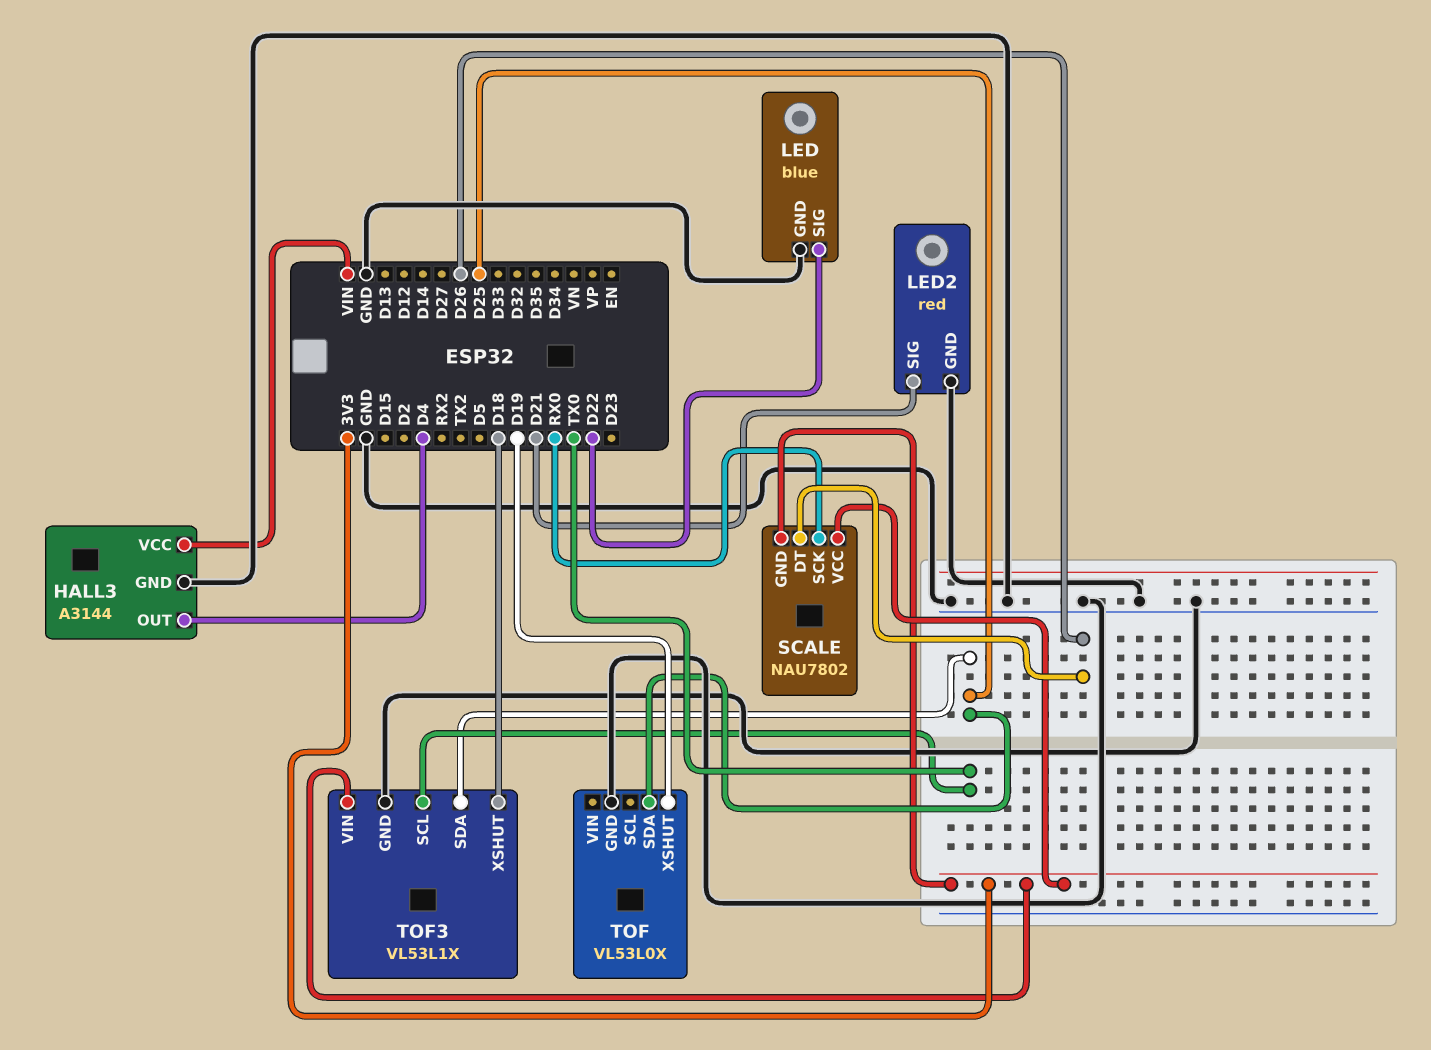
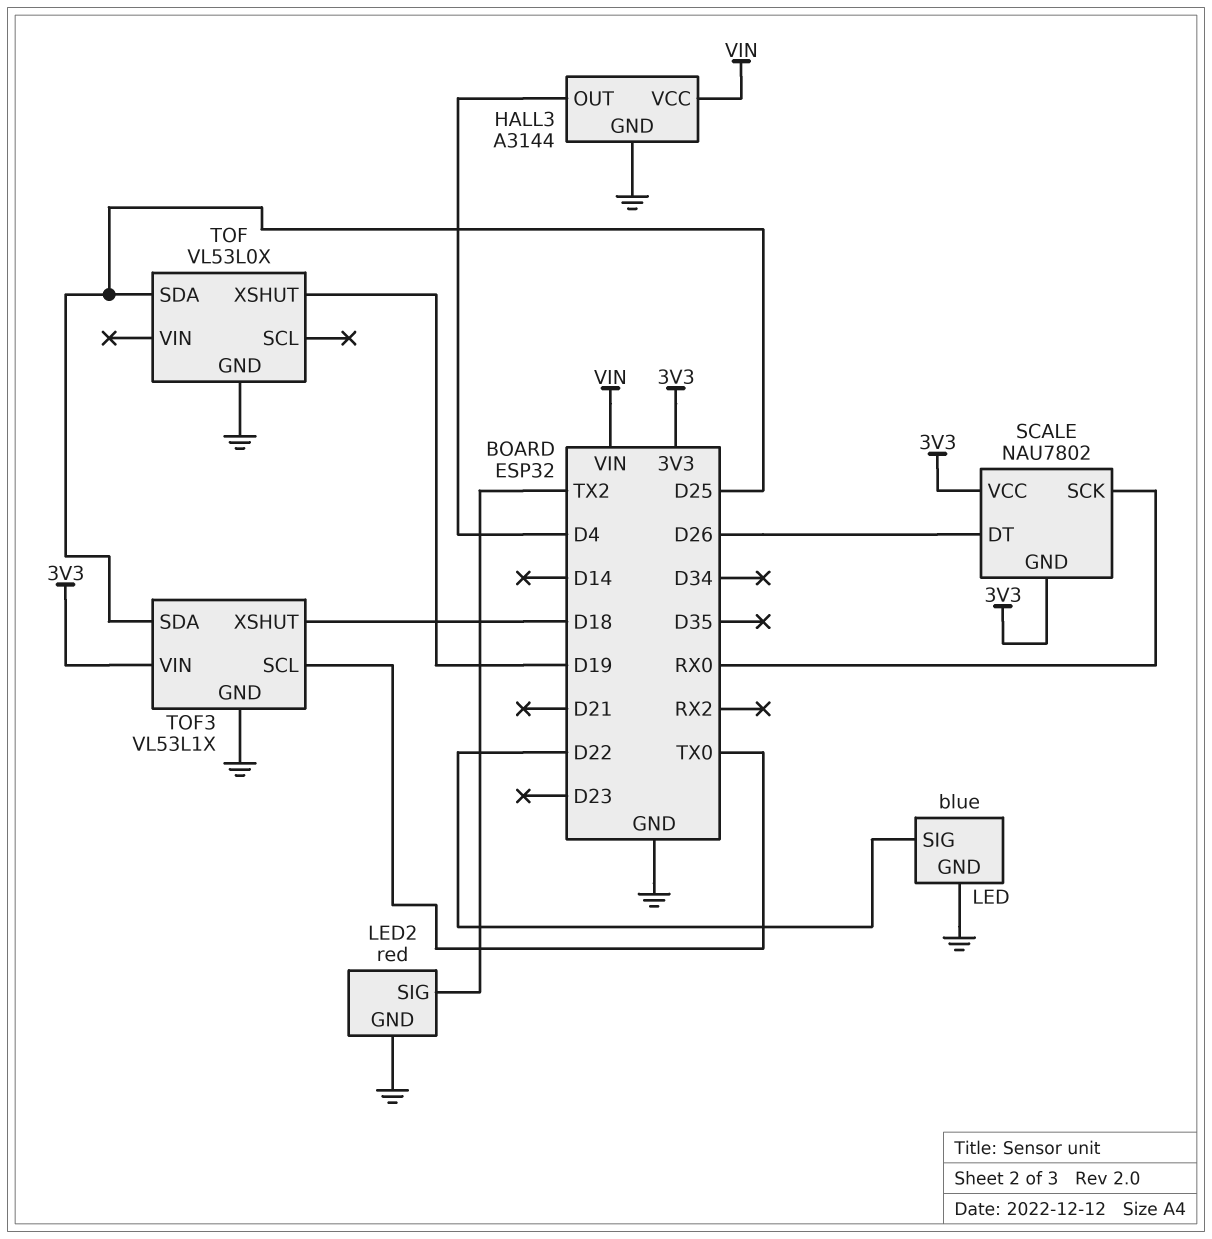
LED2 pin SIG: D21 -> TX2

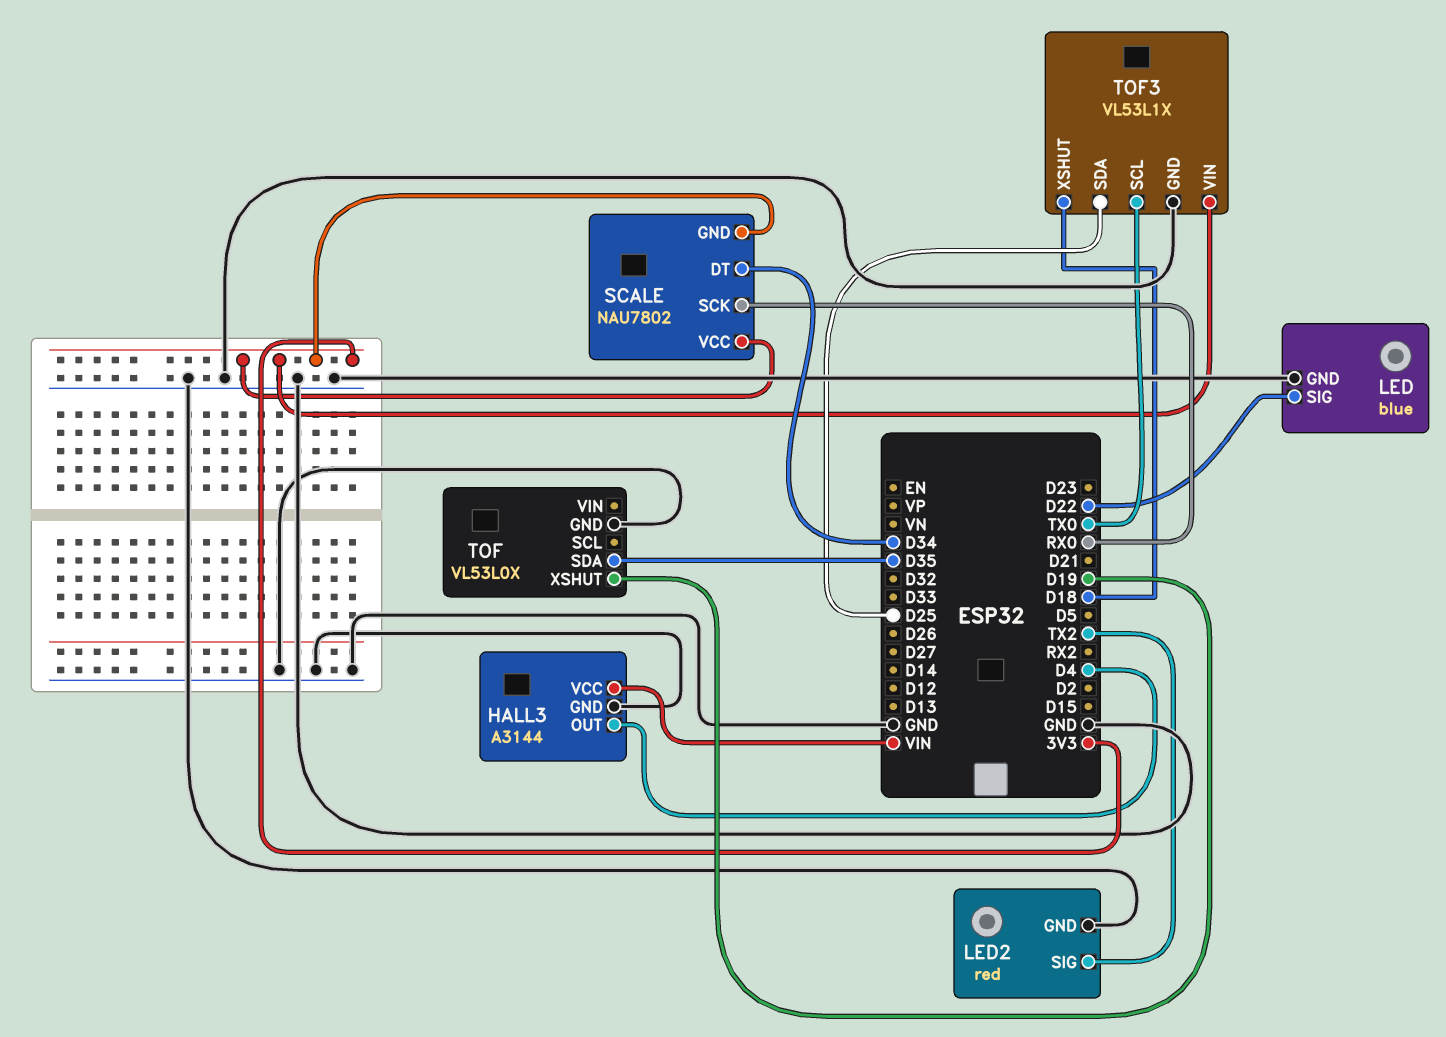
SCALE pin DT: D26 -> D34
TOF pin SDA: D25 -> D35

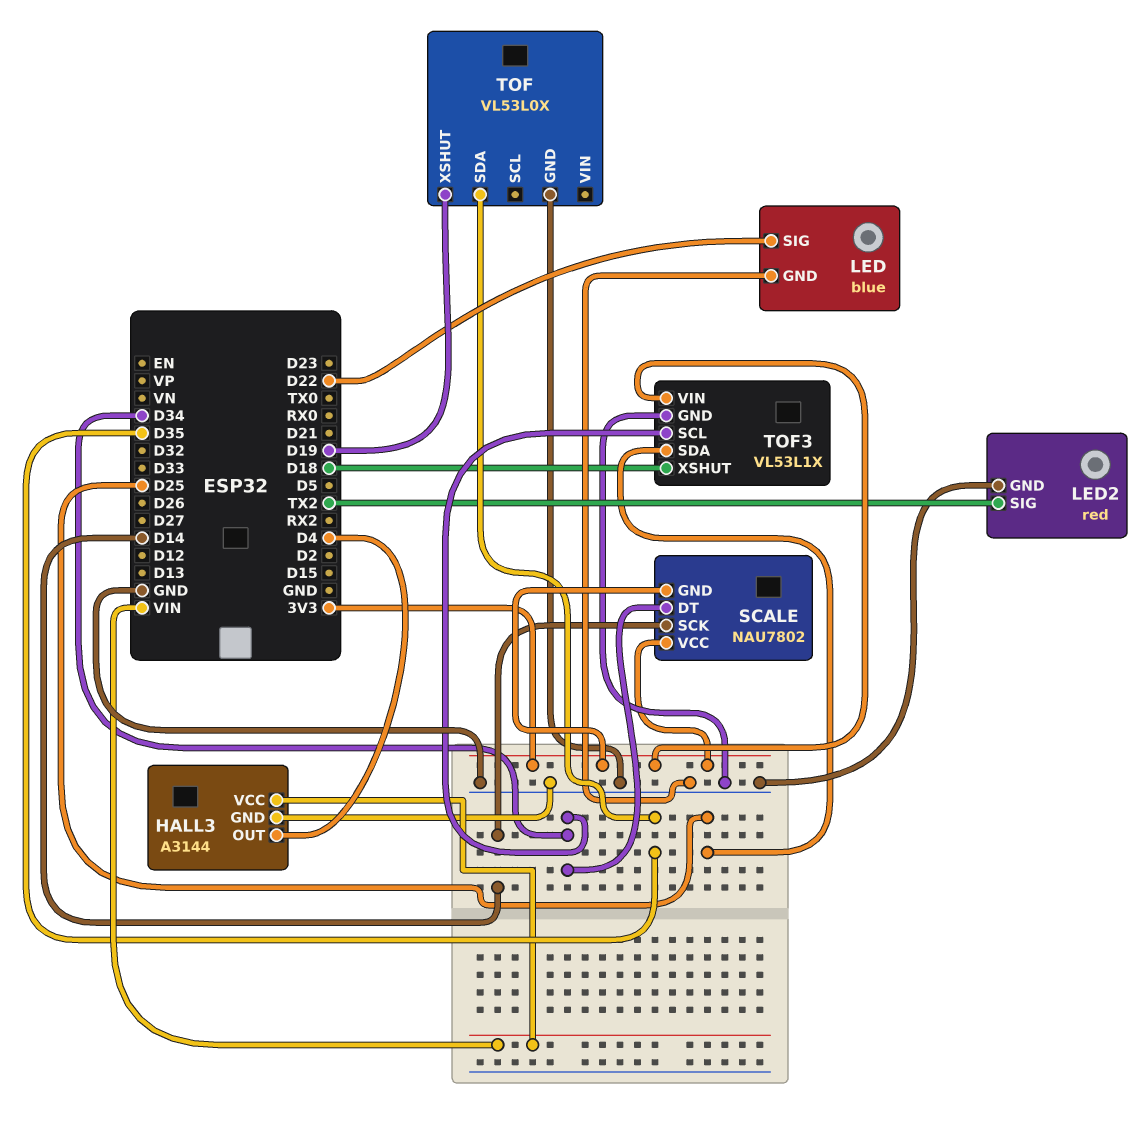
SCALE pin SCK: RX0 -> D14
TOF3 pin SCL: TX0 -> D34

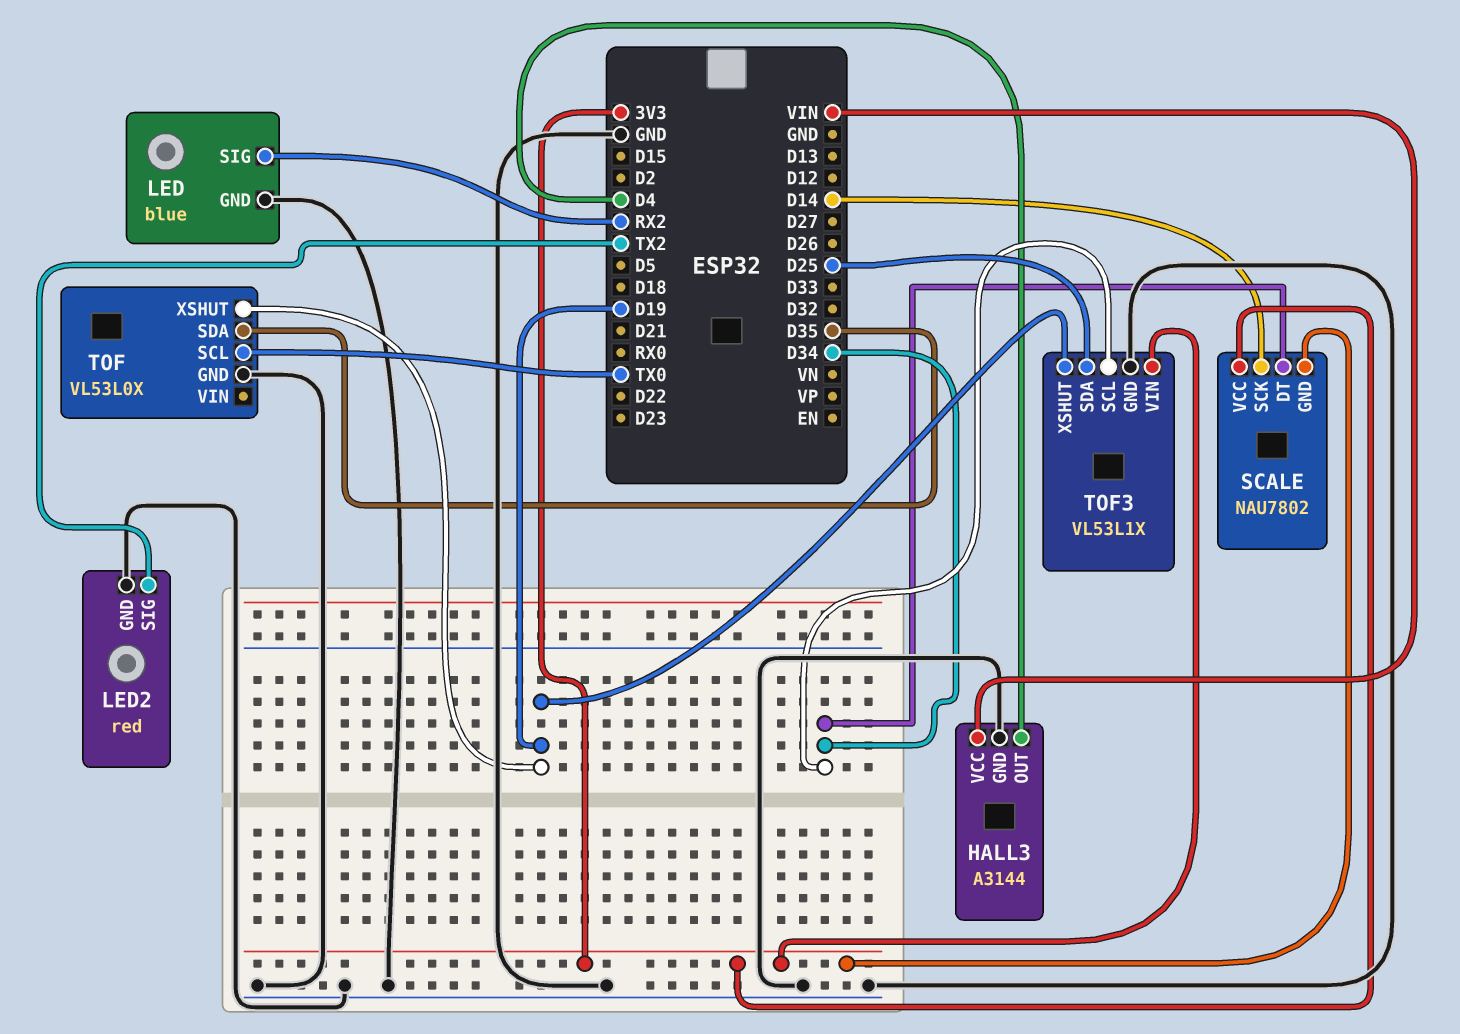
LED pin SIG: D22 -> RX2
TOF pin SCL: none -> TX0
TOF3 pin XSHUT: D18 -> D19

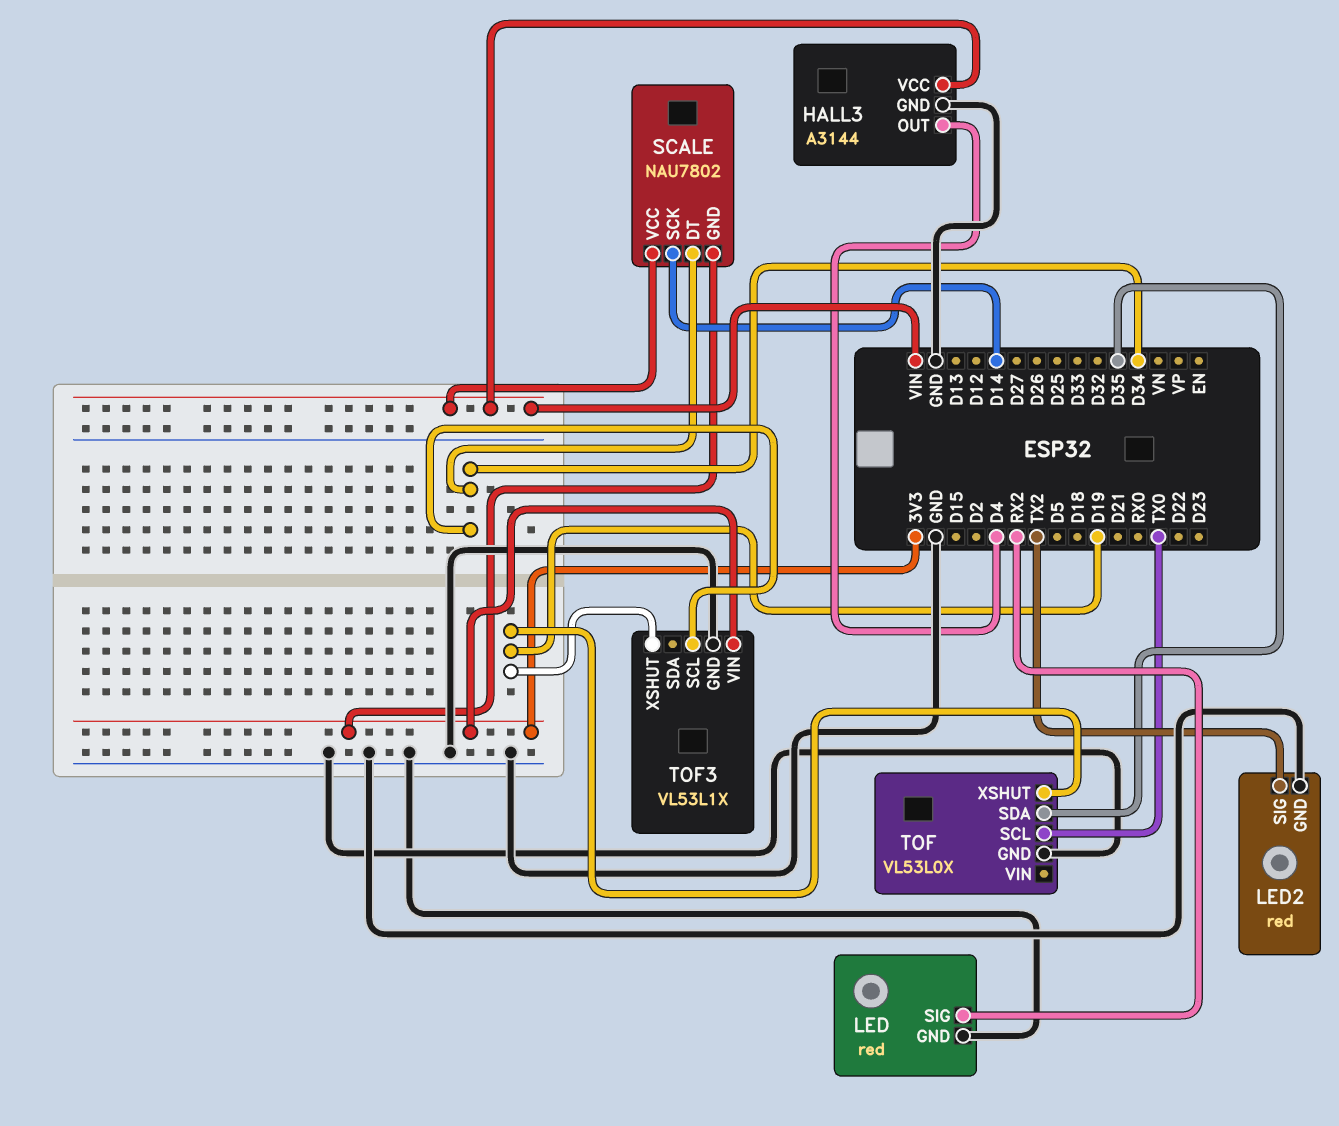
LED: blue -> red
SCALE pin VCC: 3V3 -> VIN
TOF3 pin SDA: D25 -> none

